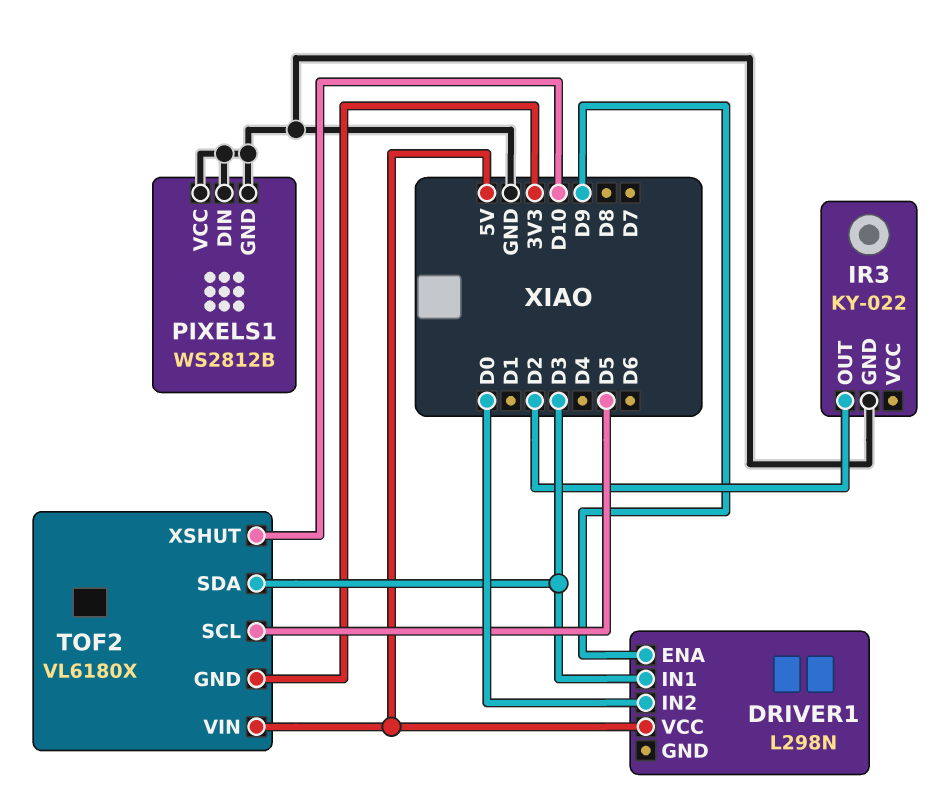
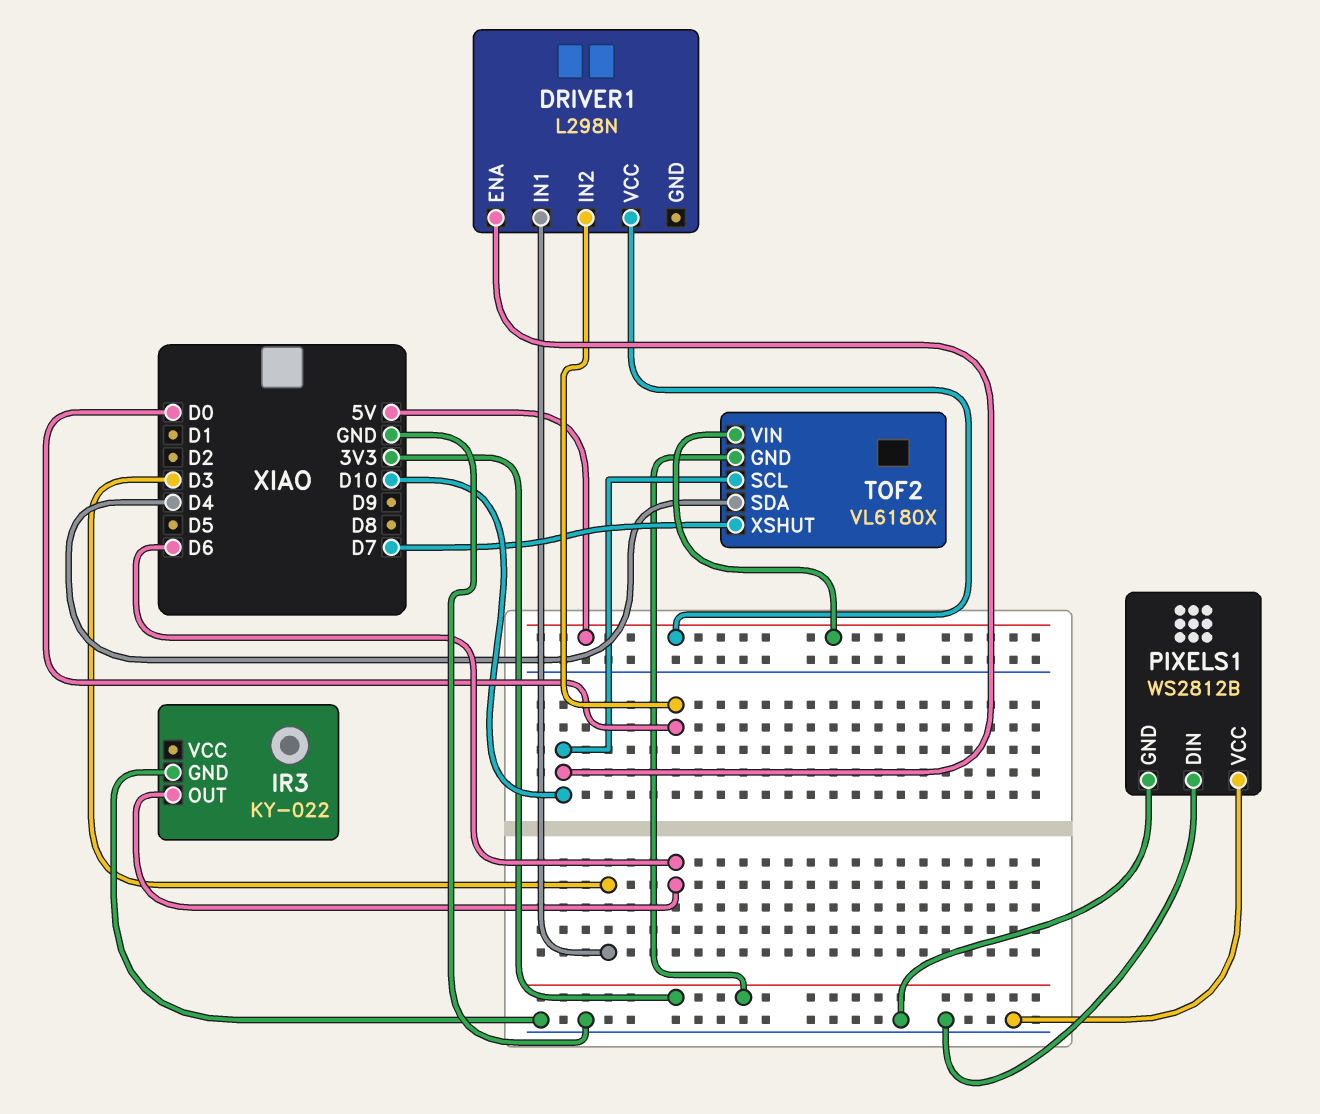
DRIVER1 pin ENA: D9 -> D10
IR3 pin OUT: D2 -> D6
TOF2 pin SCL: D5 -> D10
TOF2 pin SDA: D3 -> D4
TOF2 pin XSHUT: D10 -> D7

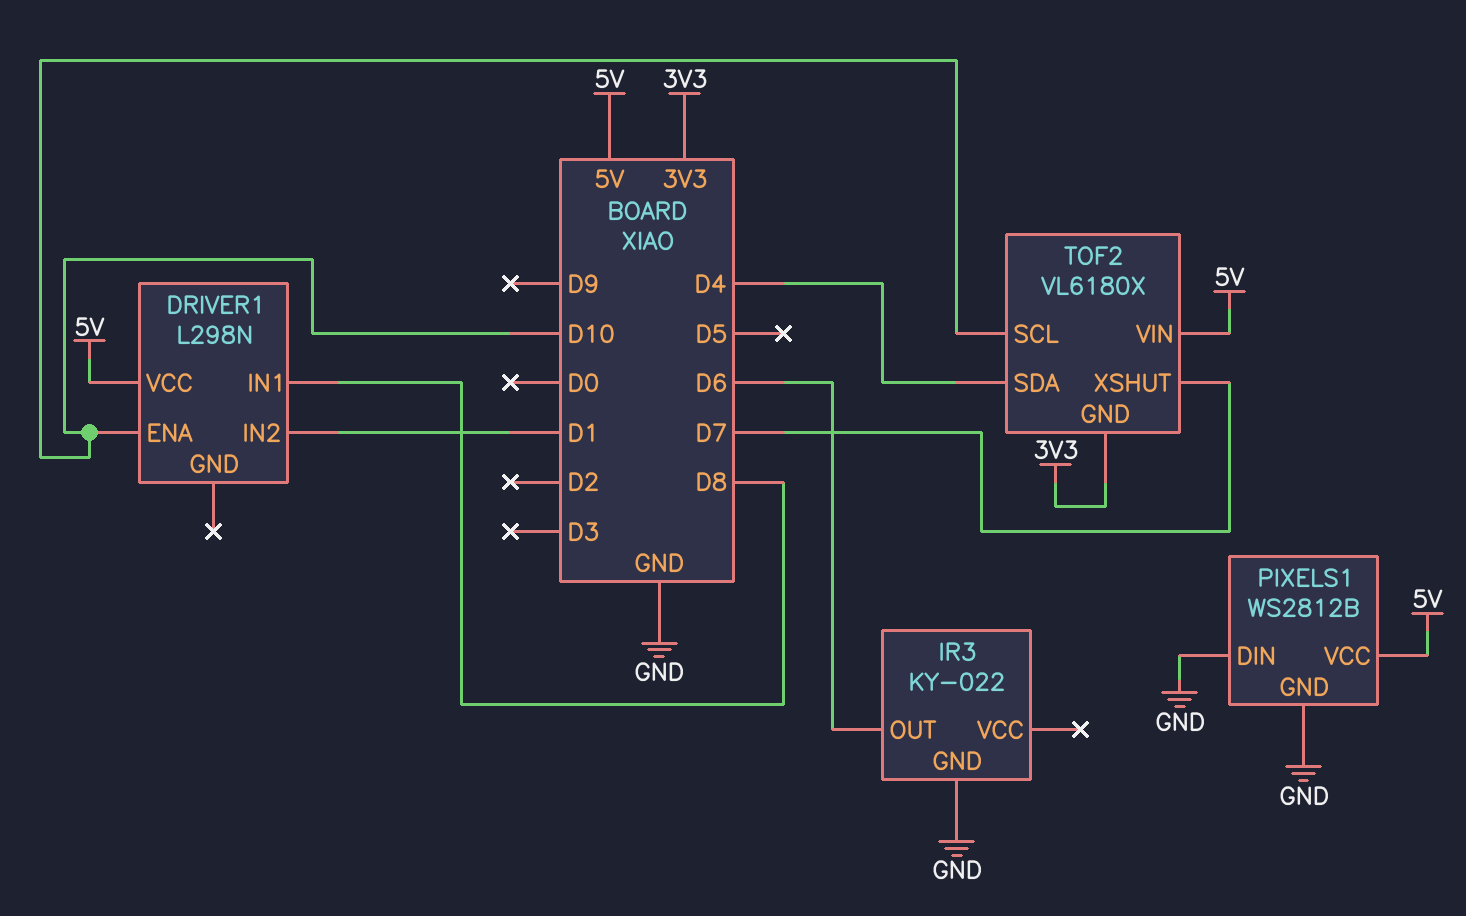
DRIVER1 pin IN1: D3 -> D8
DRIVER1 pin IN2: D0 -> D1
PIXELS1 pin VCC: GND -> 5V

